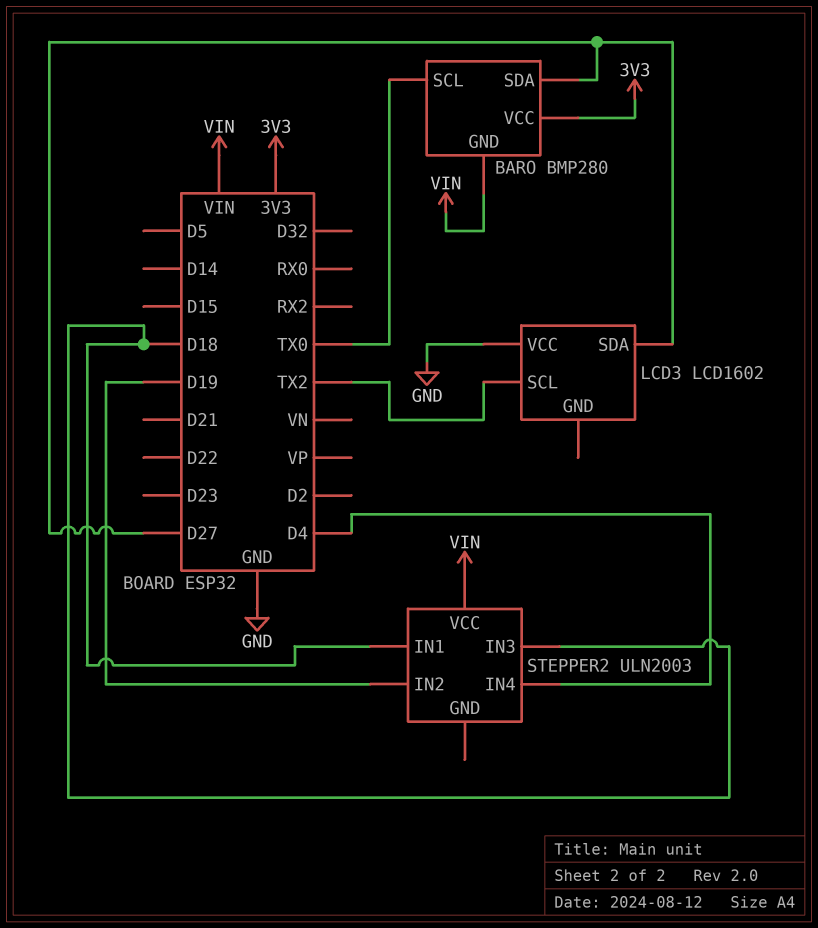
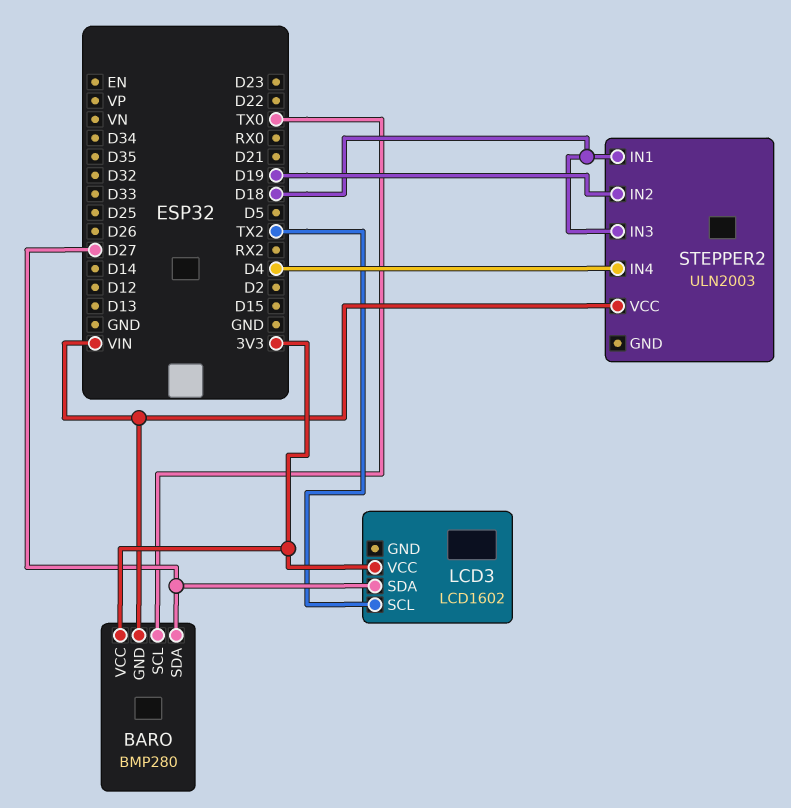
LCD3 pin VCC: GND -> 3V3

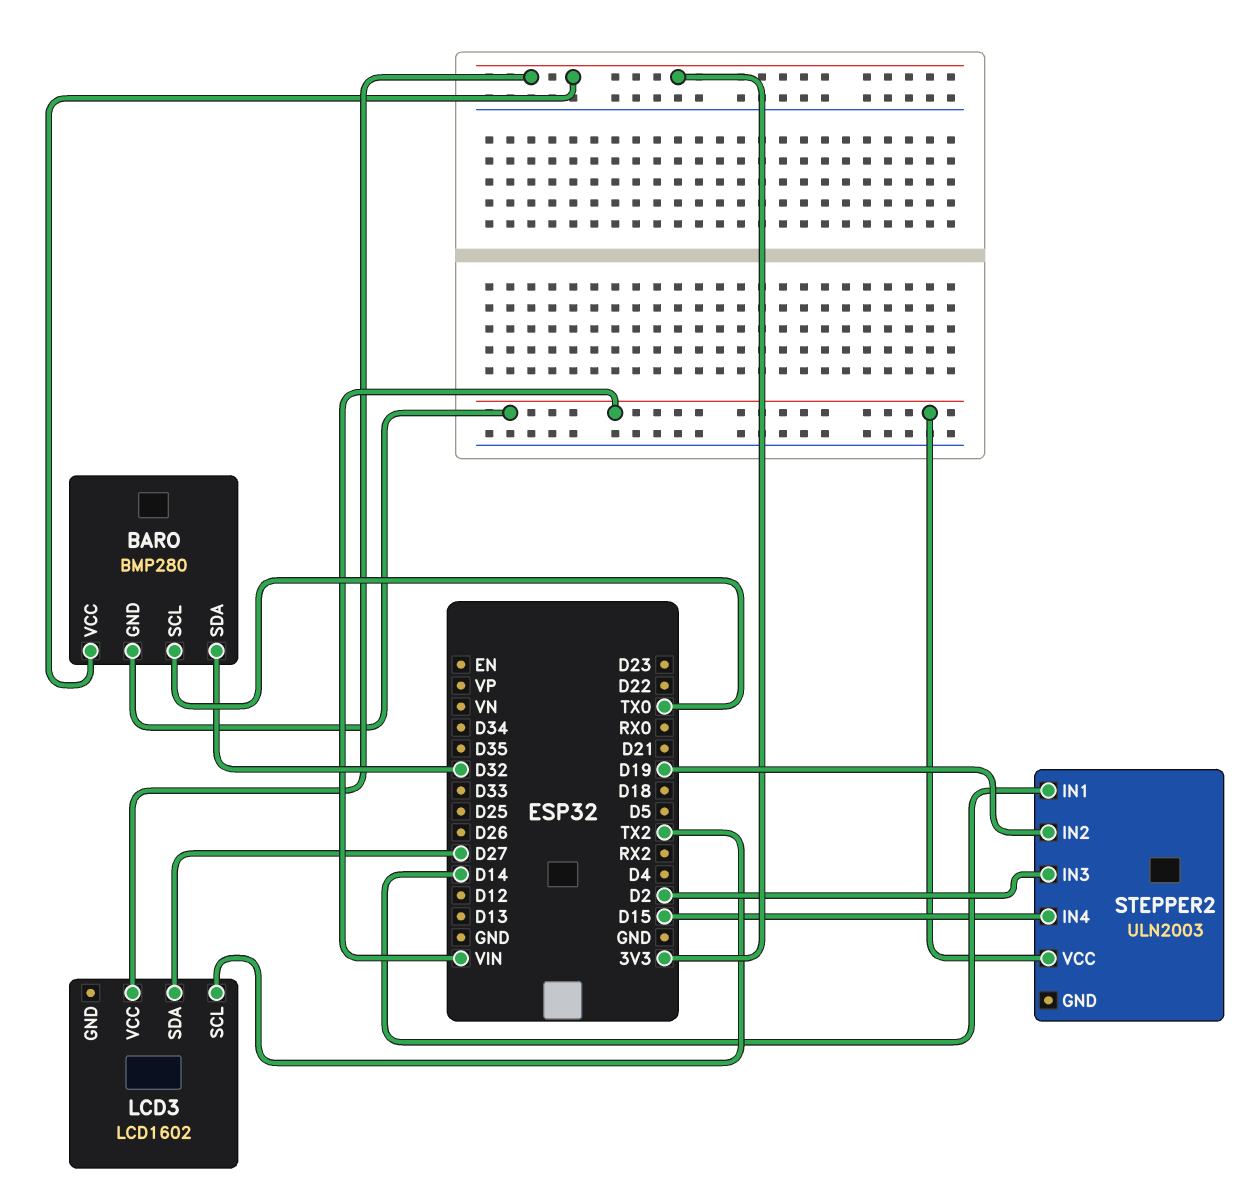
BARO pin SDA: D27 -> D32
STEPPER2 pin IN1: D18 -> D14
STEPPER2 pin IN3: D18 -> D2
STEPPER2 pin IN4: D4 -> D15

